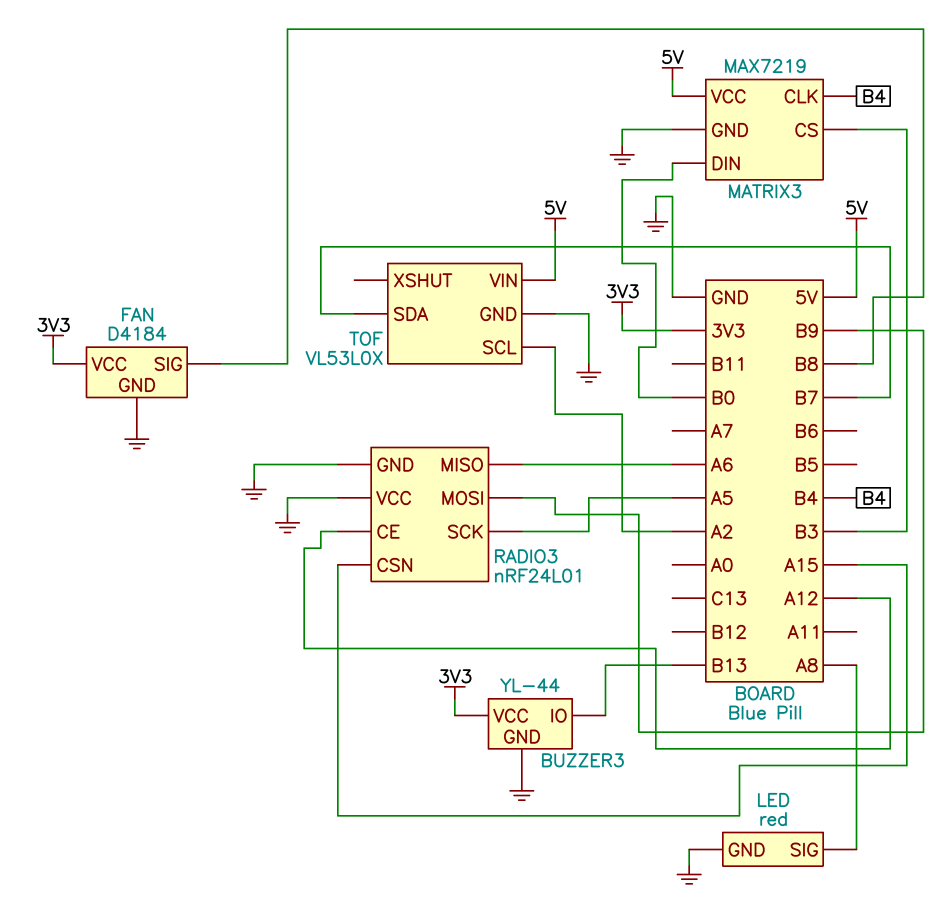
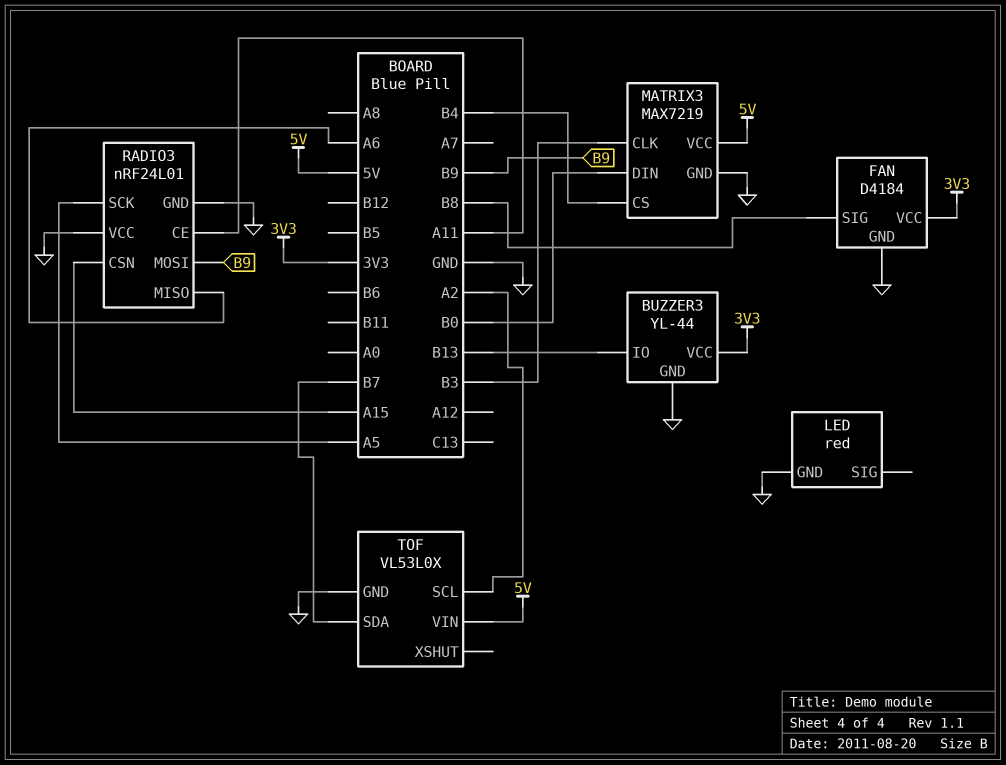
LED pin SIG: A8 -> none
MATRIX3 pin CLK: B4 -> B3
MATRIX3 pin CS: B3 -> B4
RADIO3 pin CE: A12 -> A11

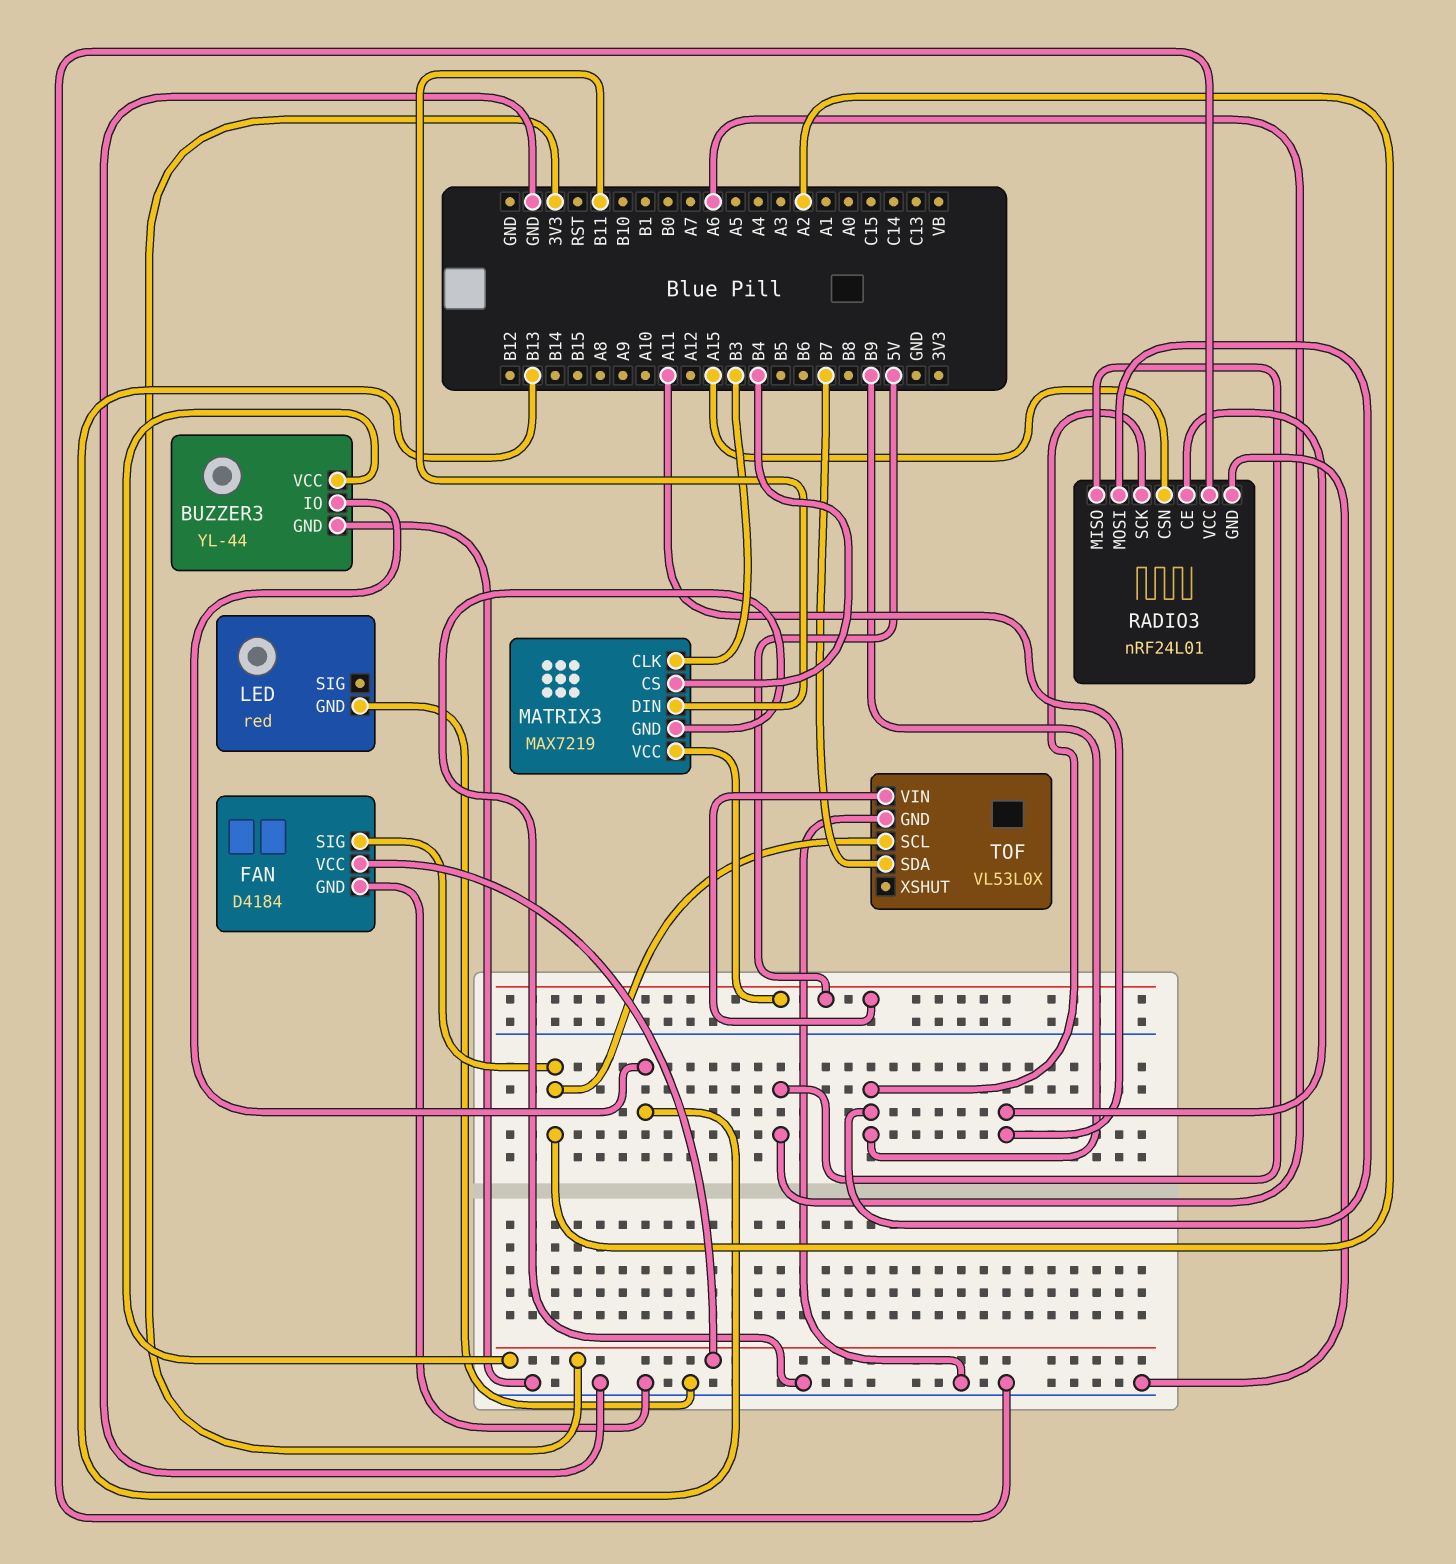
FAN pin SIG: B8 -> A2
MATRIX3 pin DIN: B0 -> B11
RADIO3 pin SCK: A5 -> B9

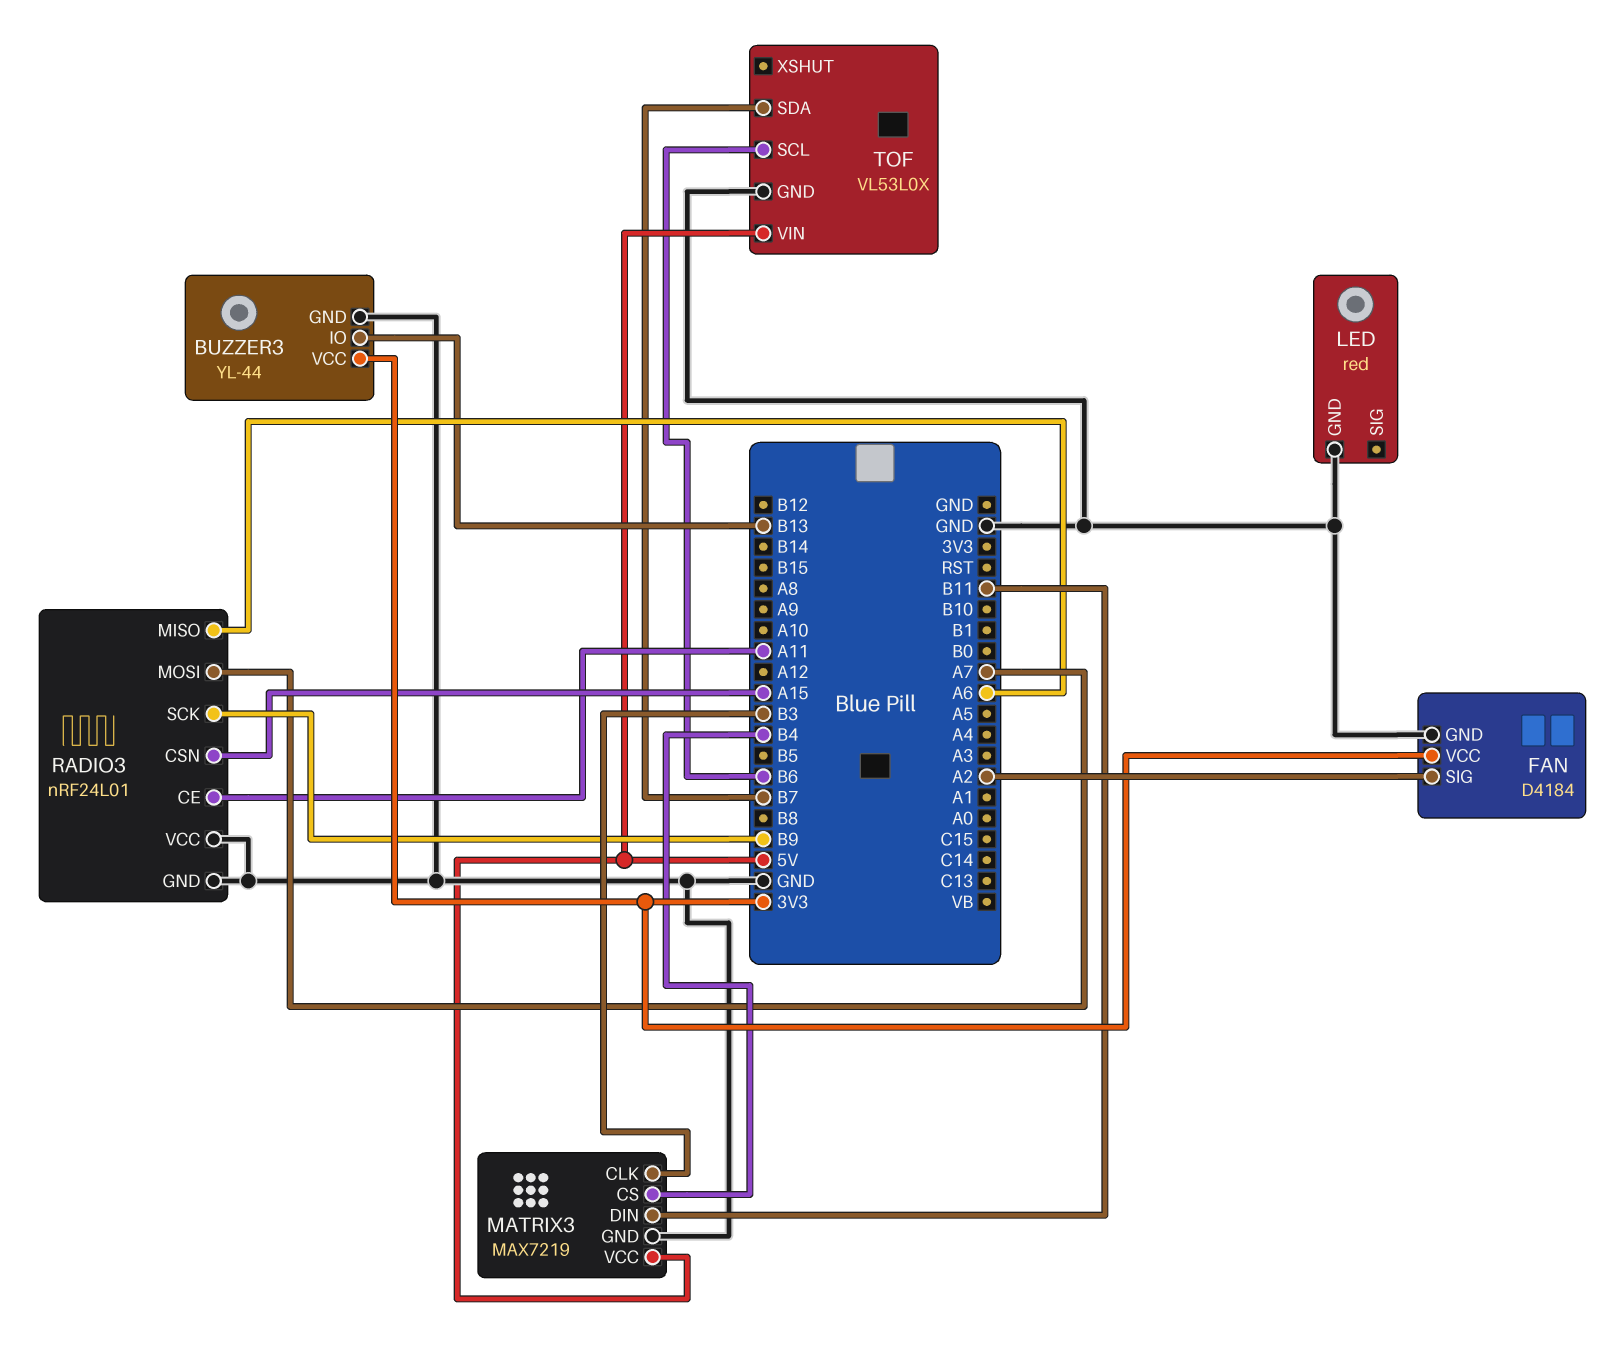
RADIO3 pin MOSI: B9 -> A7
TOF pin SCL: A2 -> B6

